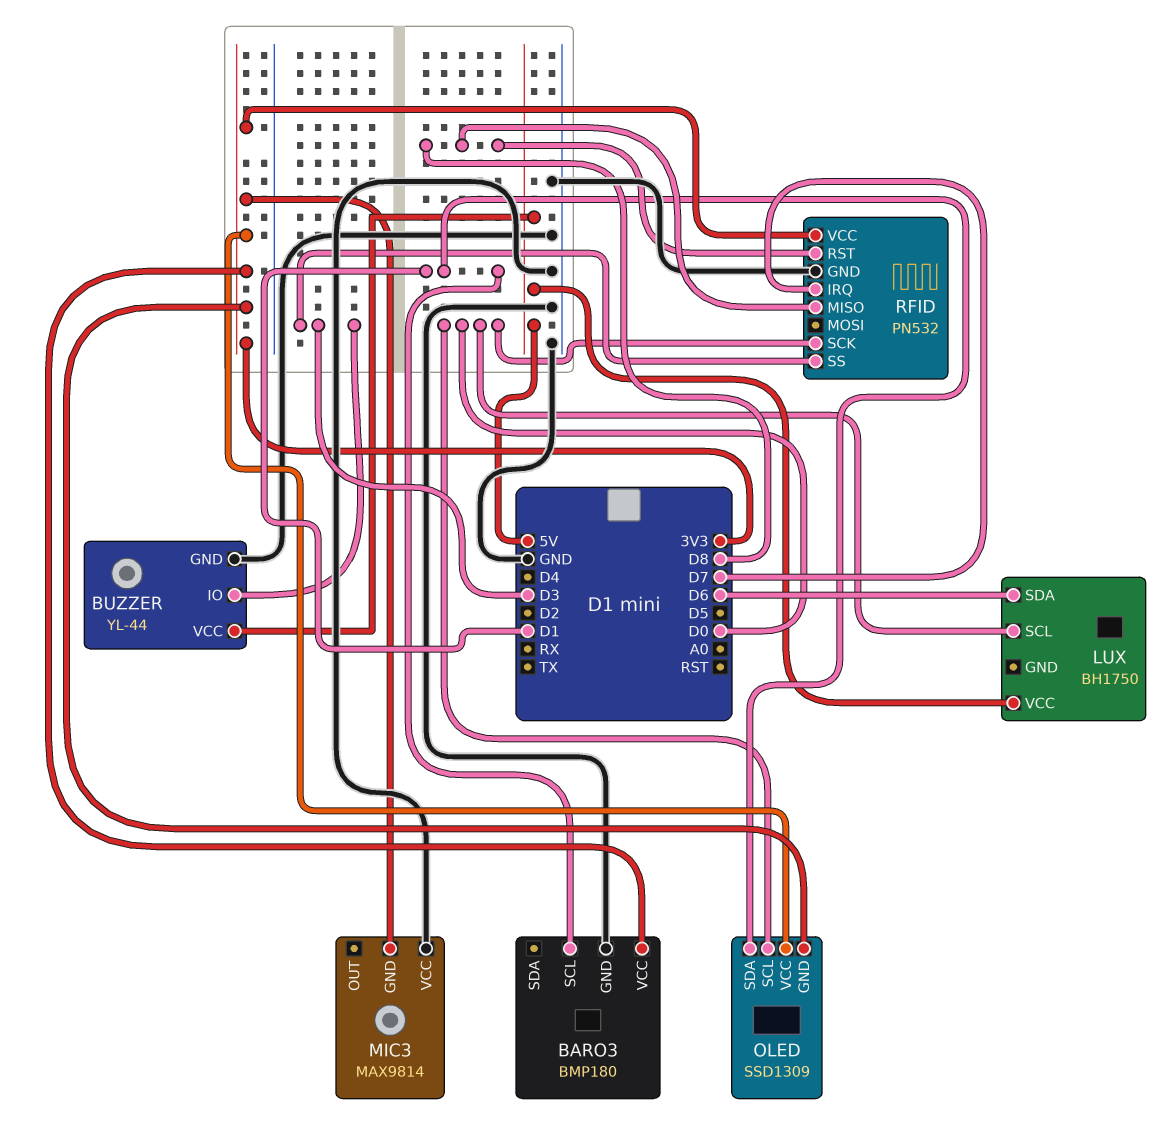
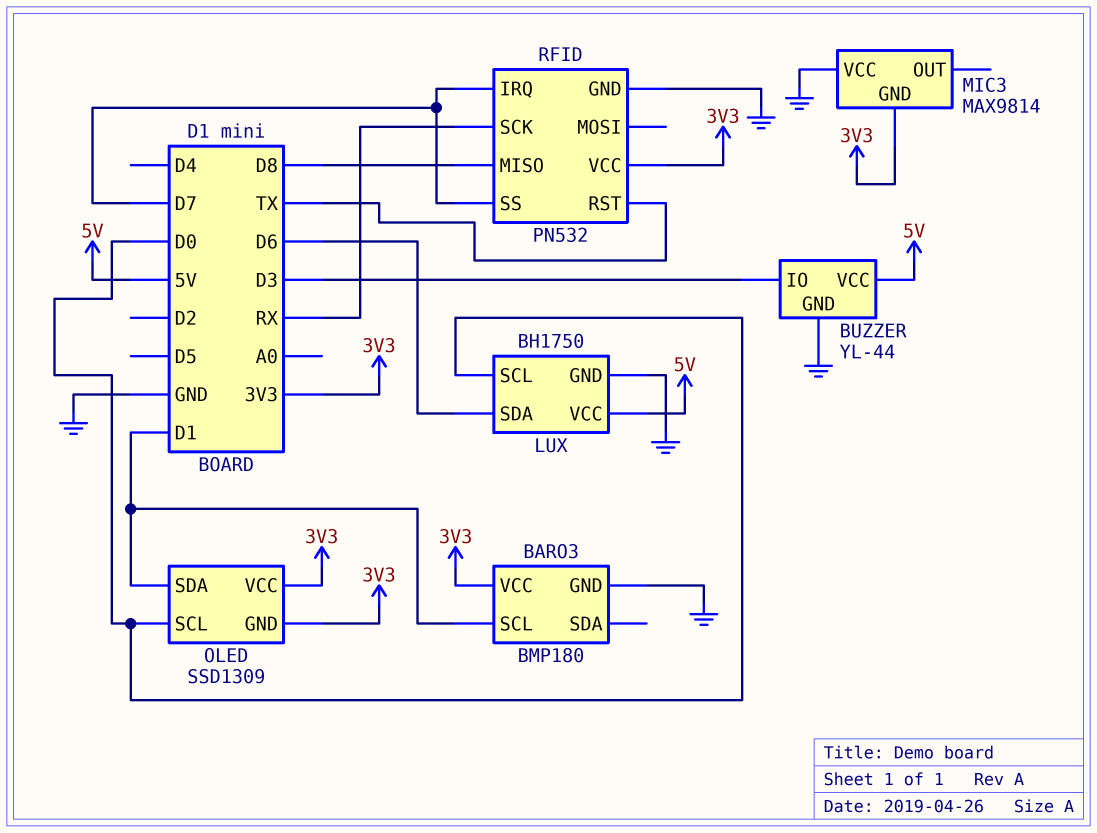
LUX pin GND: none -> GND
RFID pin RST: D8 -> TX
RFID pin SCK: D0 -> RX
RFID pin SS: D3 -> D7

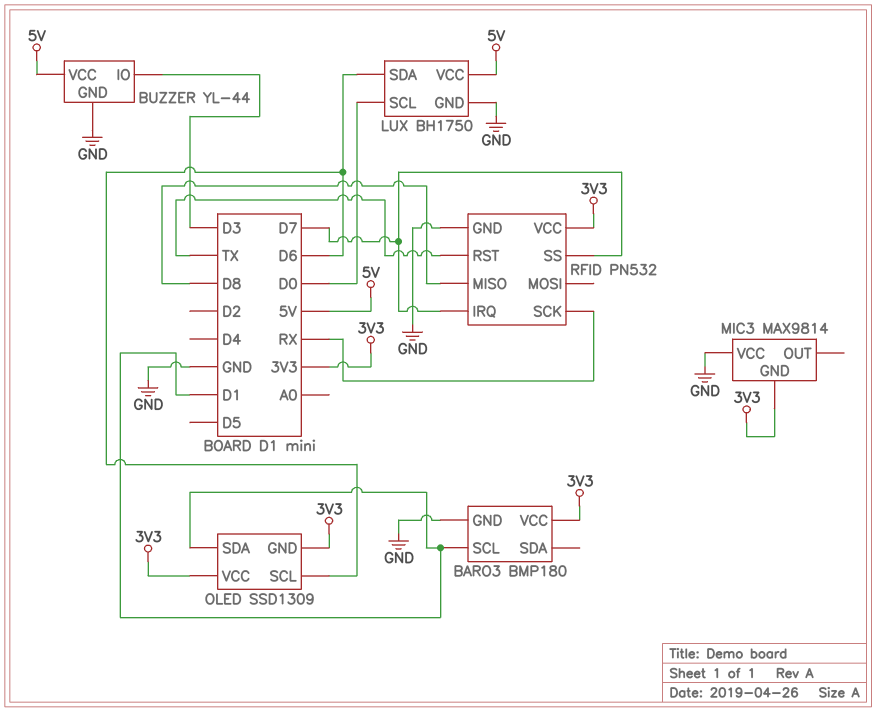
OLED pin SCL: D0 -> D6

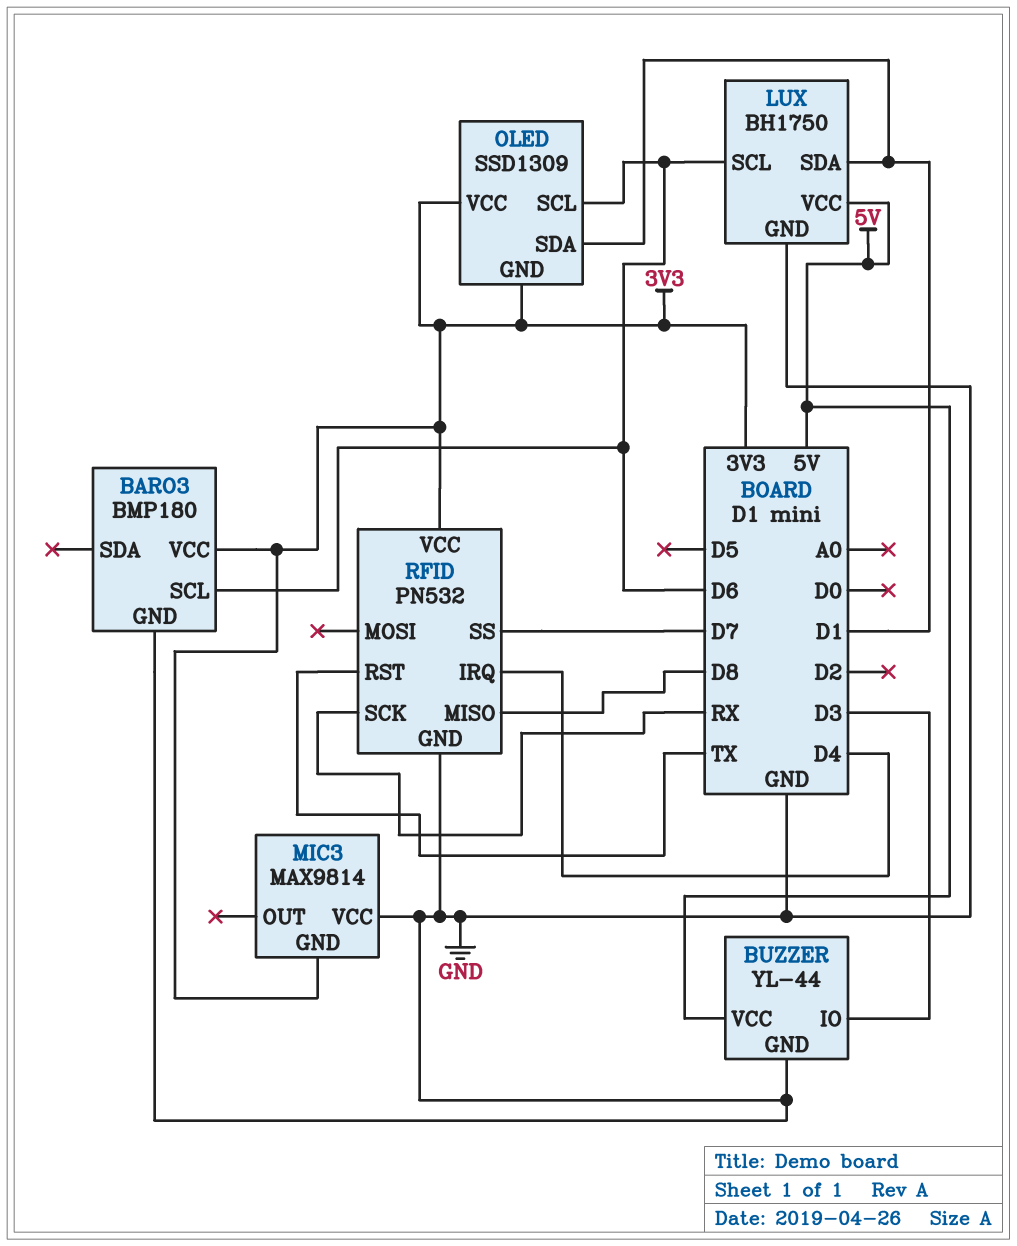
BARO3 pin SCL: D1 -> D6
LUX pin SCL: D0 -> D6
LUX pin SDA: D6 -> D1
RFID pin IRQ: D7 -> D4

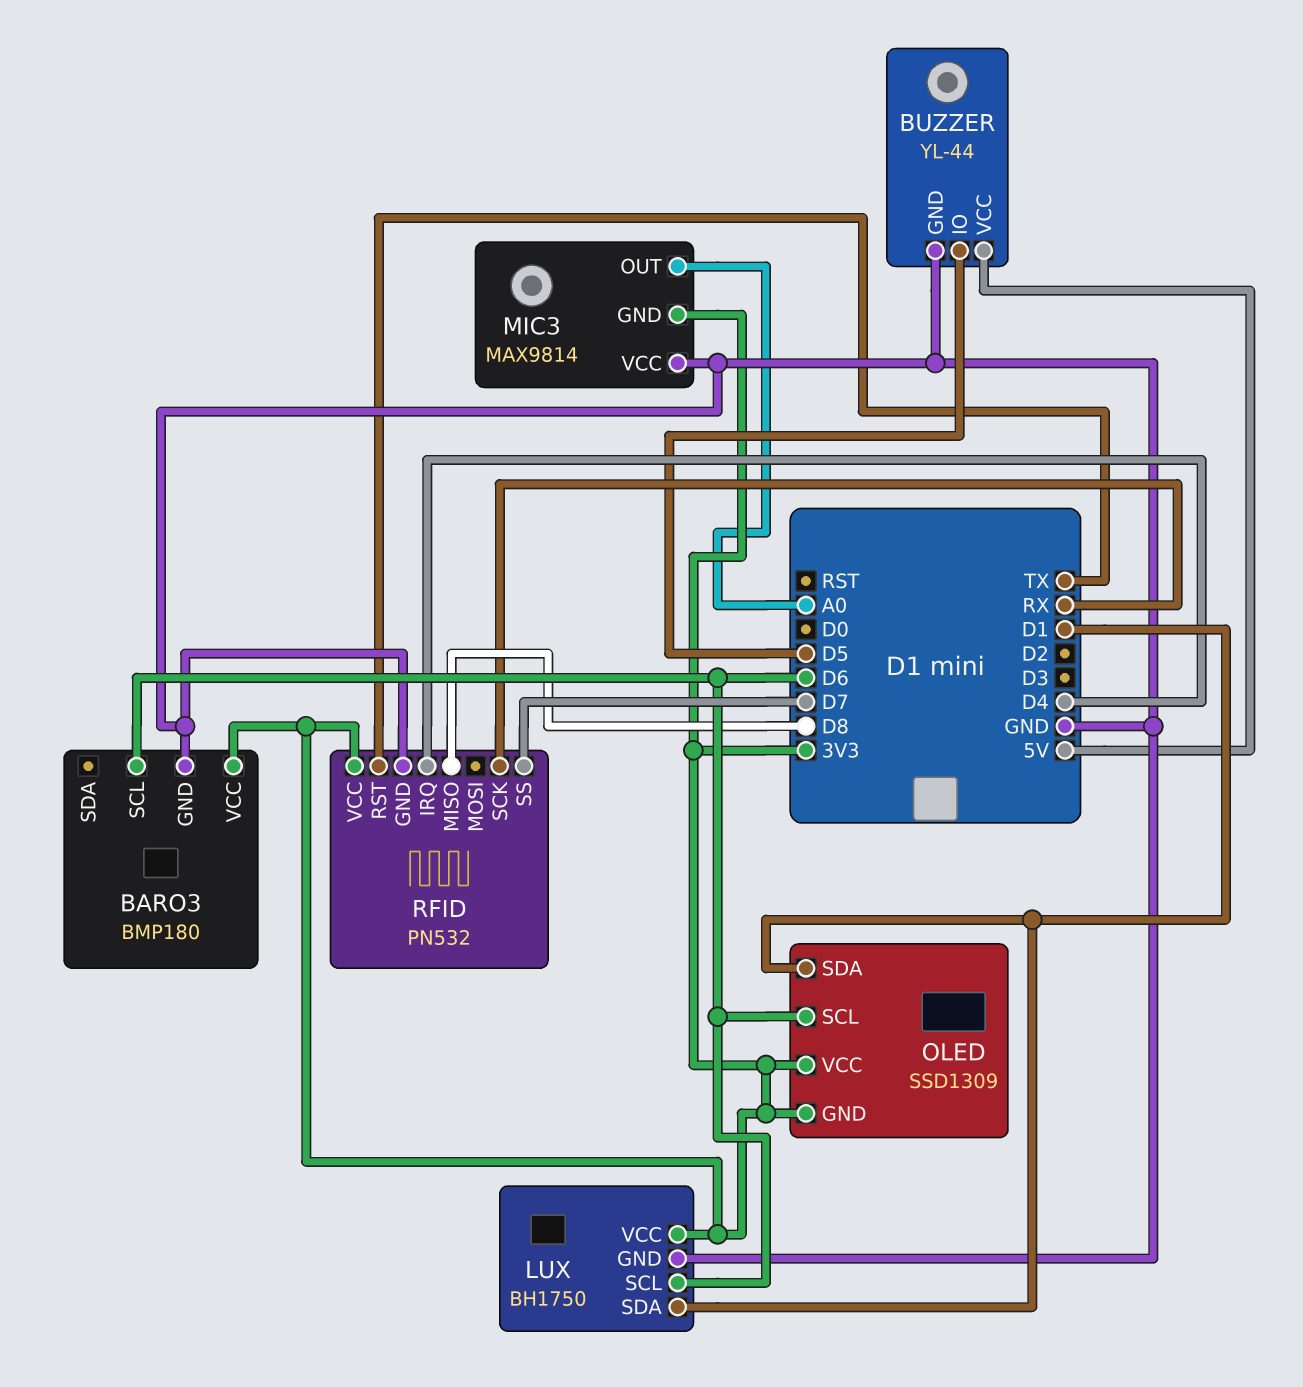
BUZZER pin IO: D3 -> D5
LUX pin VCC: 5V -> 3V3
MIC3 pin OUT: none -> A0

